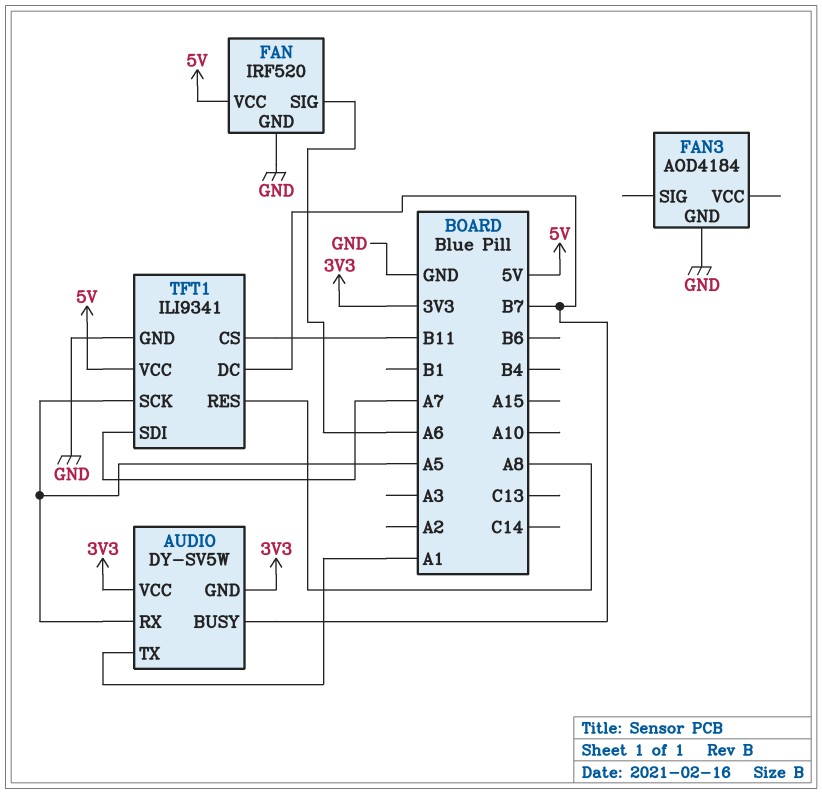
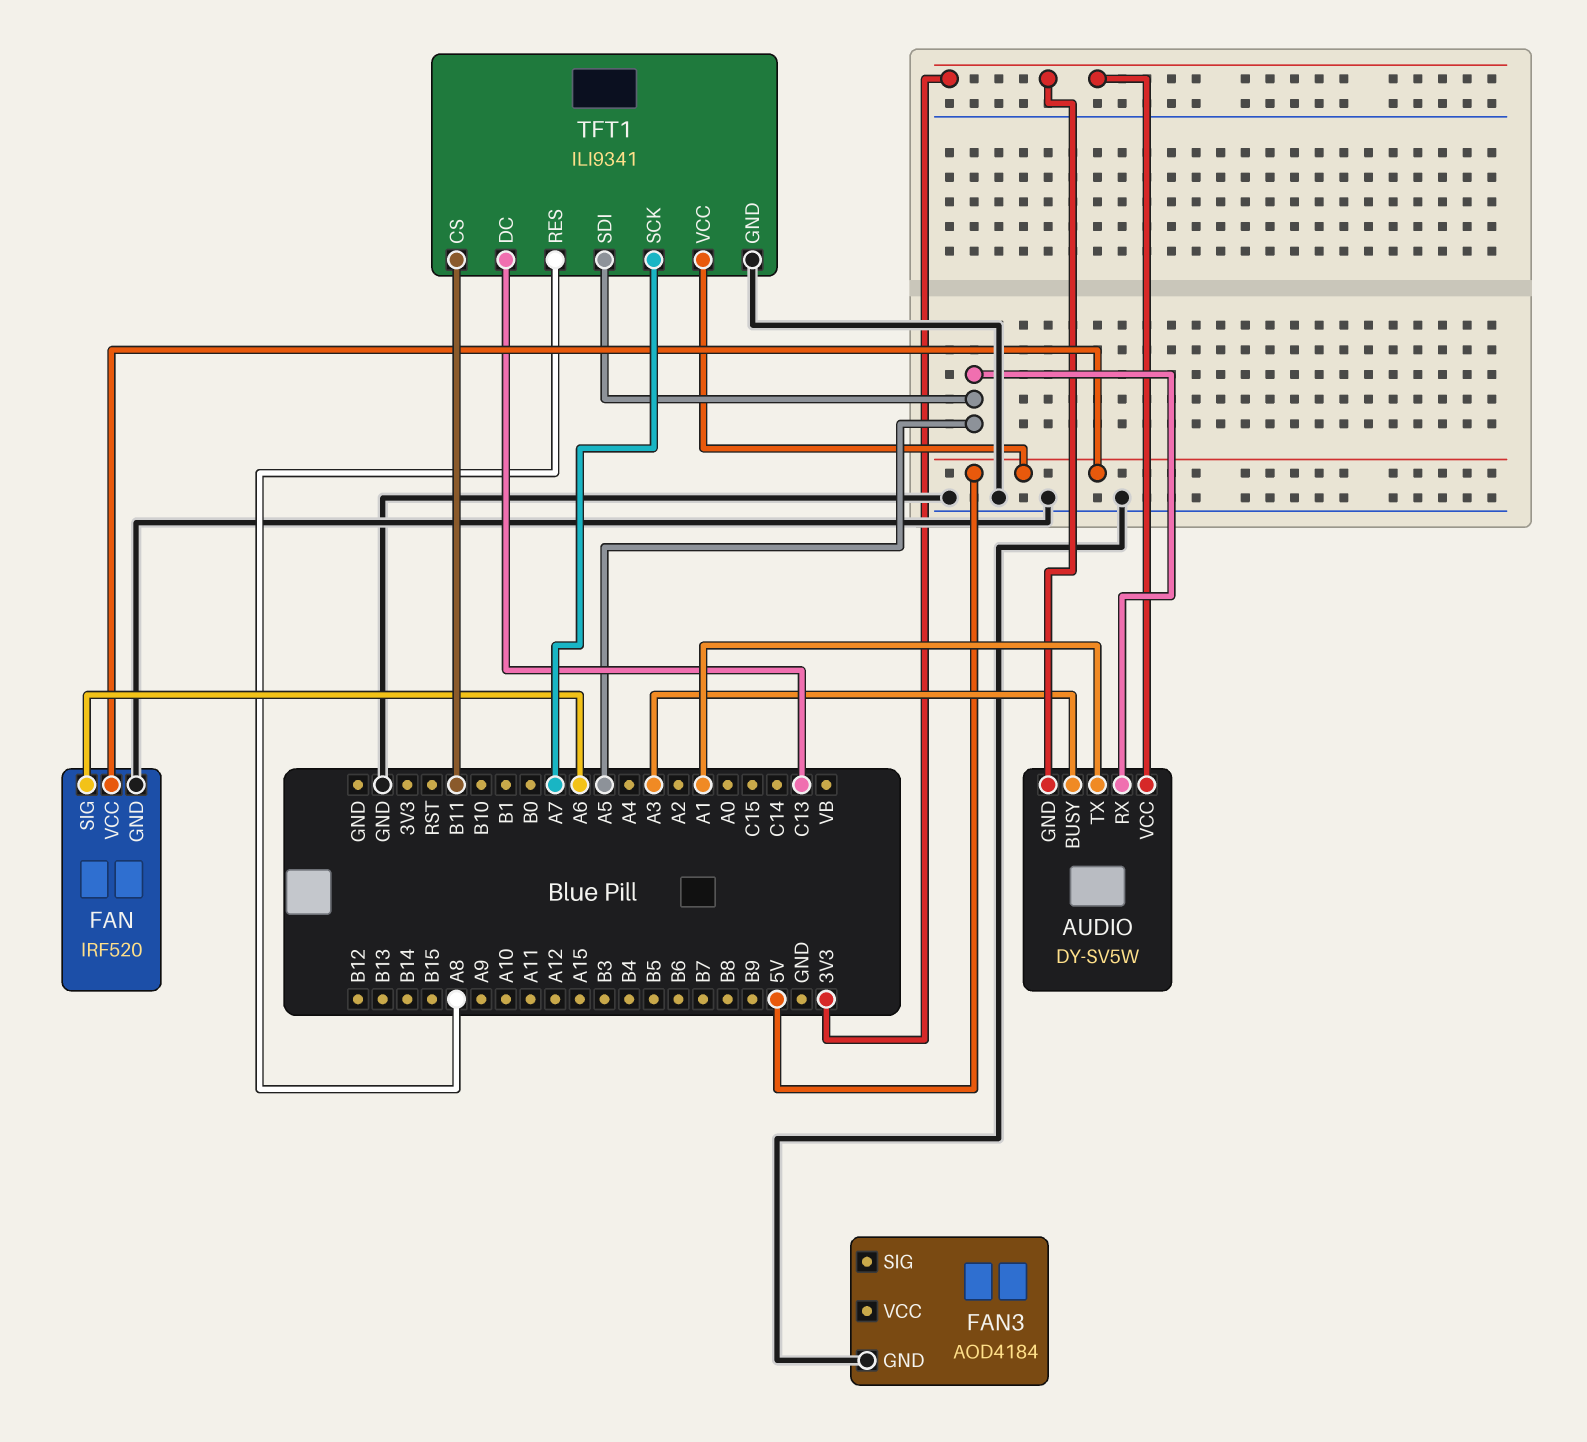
AUDIO pin BUSY: B7 -> A3
TFT1 pin DC: B7 -> C13
TFT1 pin SCK: A5 -> A7
TFT1 pin SDI: A7 -> A5

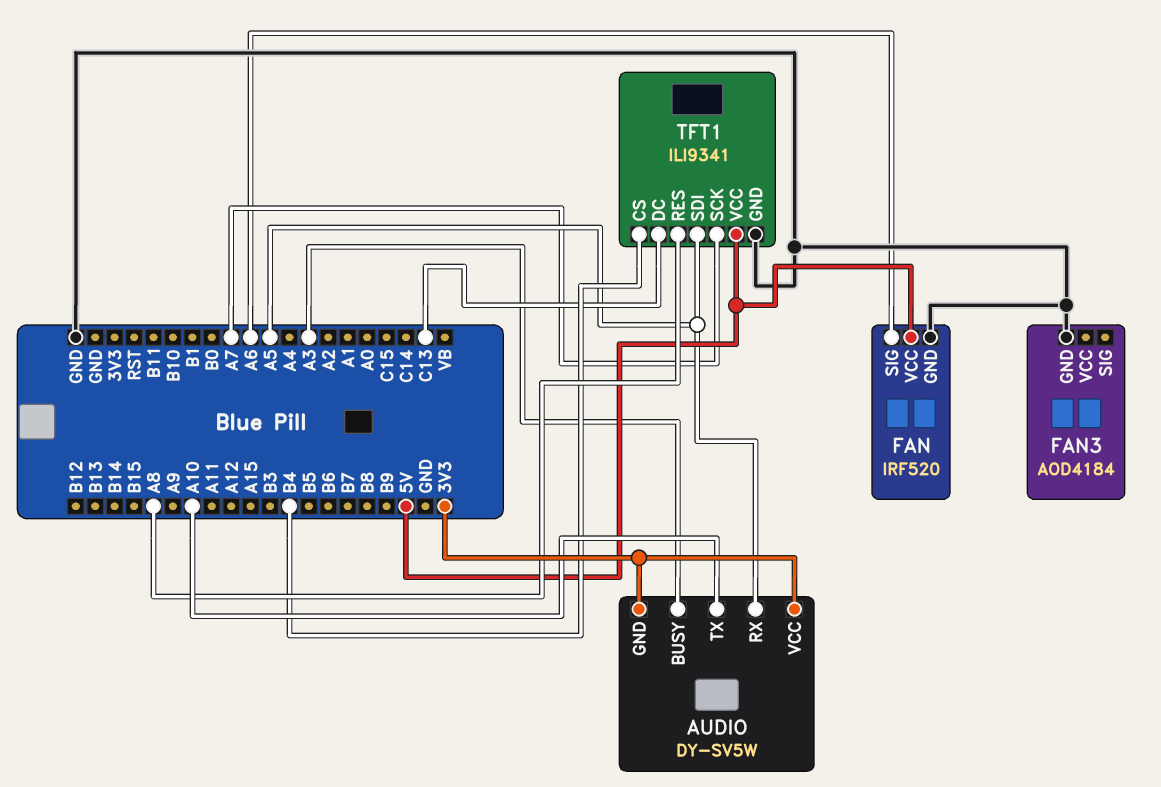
AUDIO pin TX: A1 -> A10
TFT1 pin CS: B11 -> B4

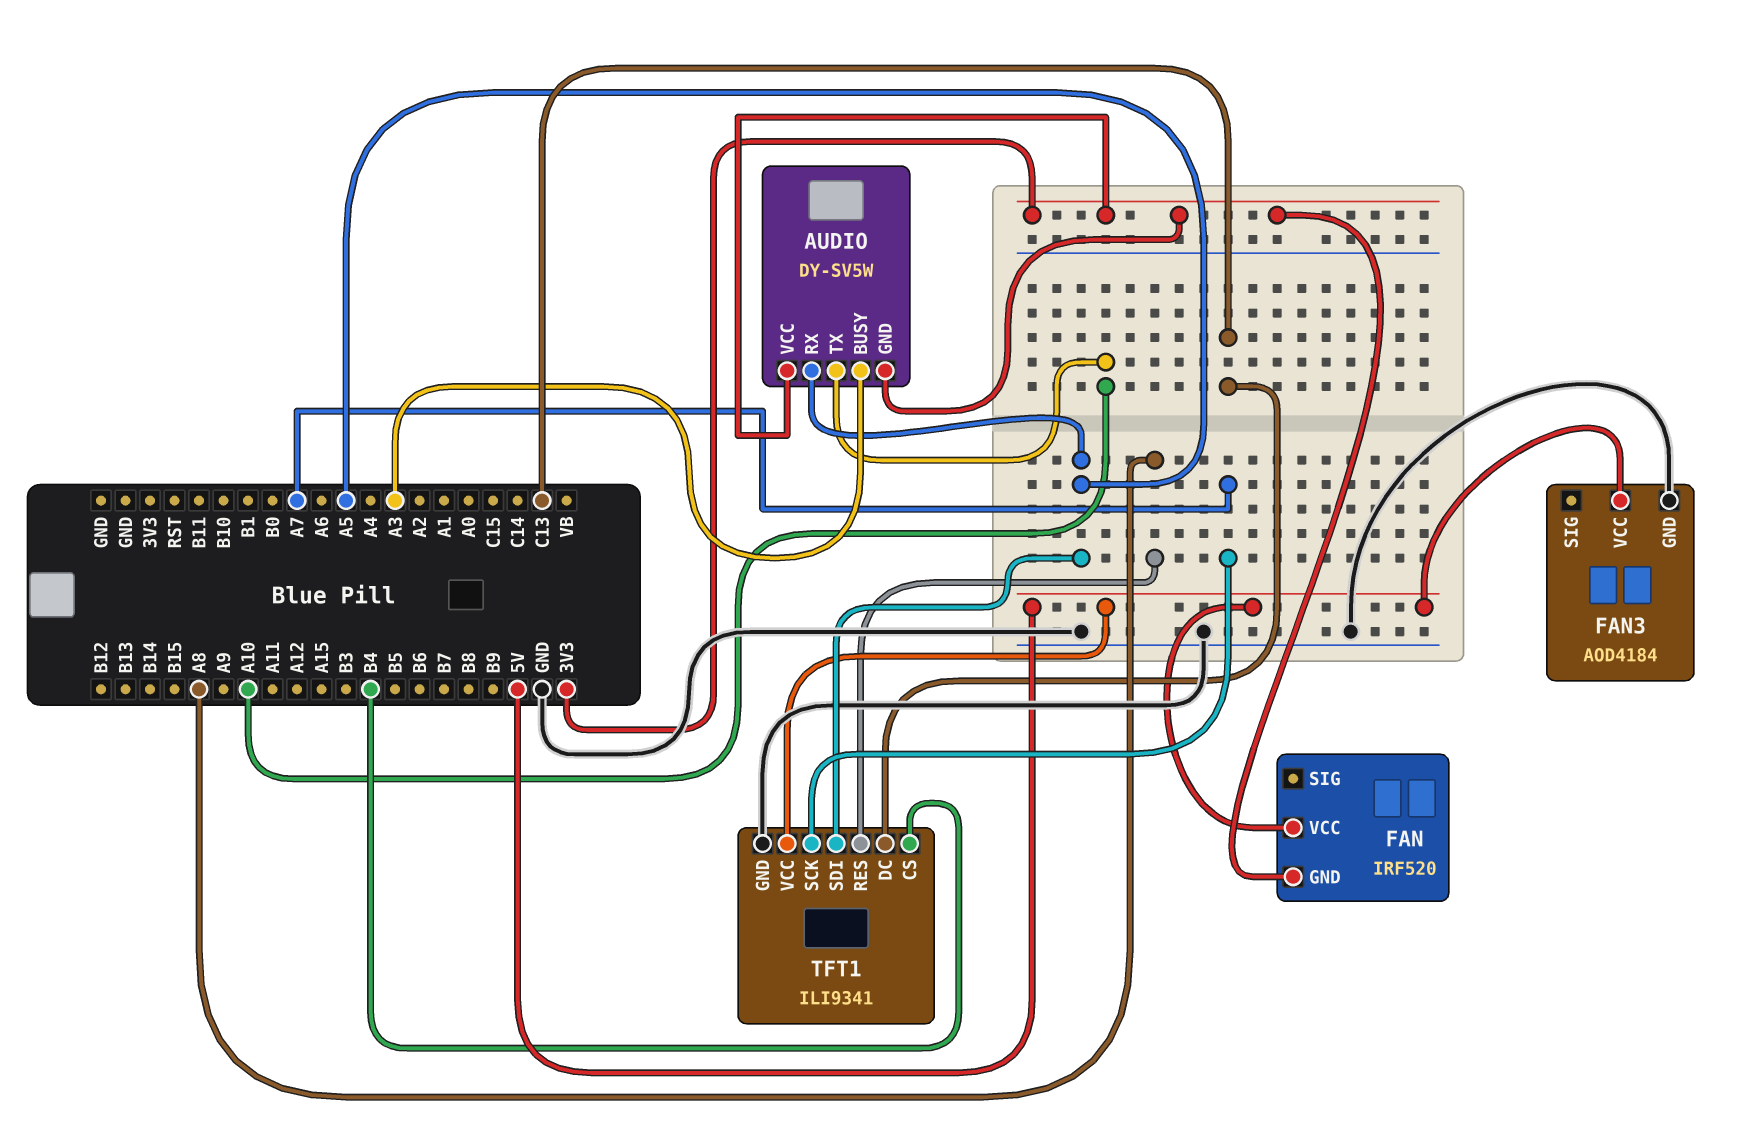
FAN pin GND: GND -> 3V3
FAN pin SIG: A6 -> none
FAN3 pin VCC: none -> 5V

